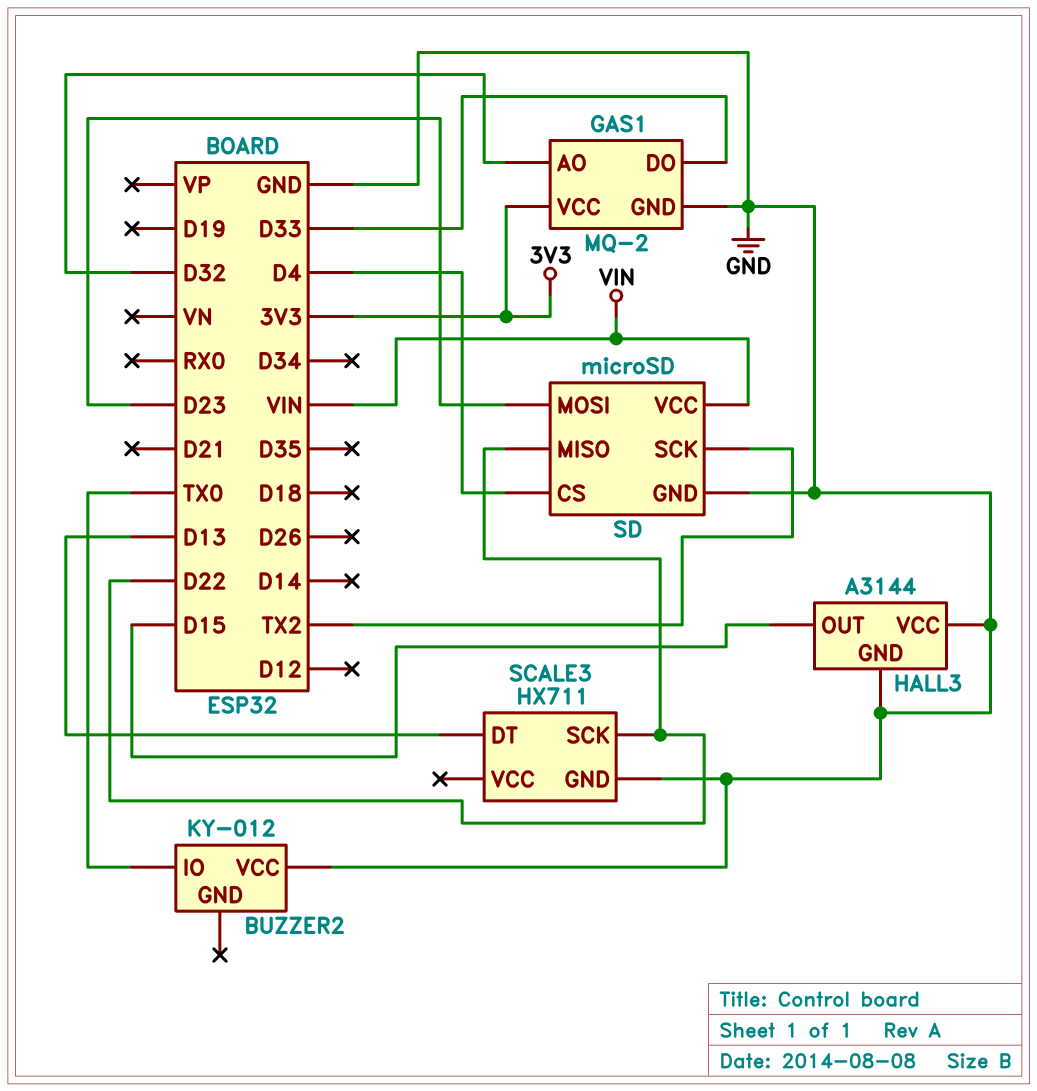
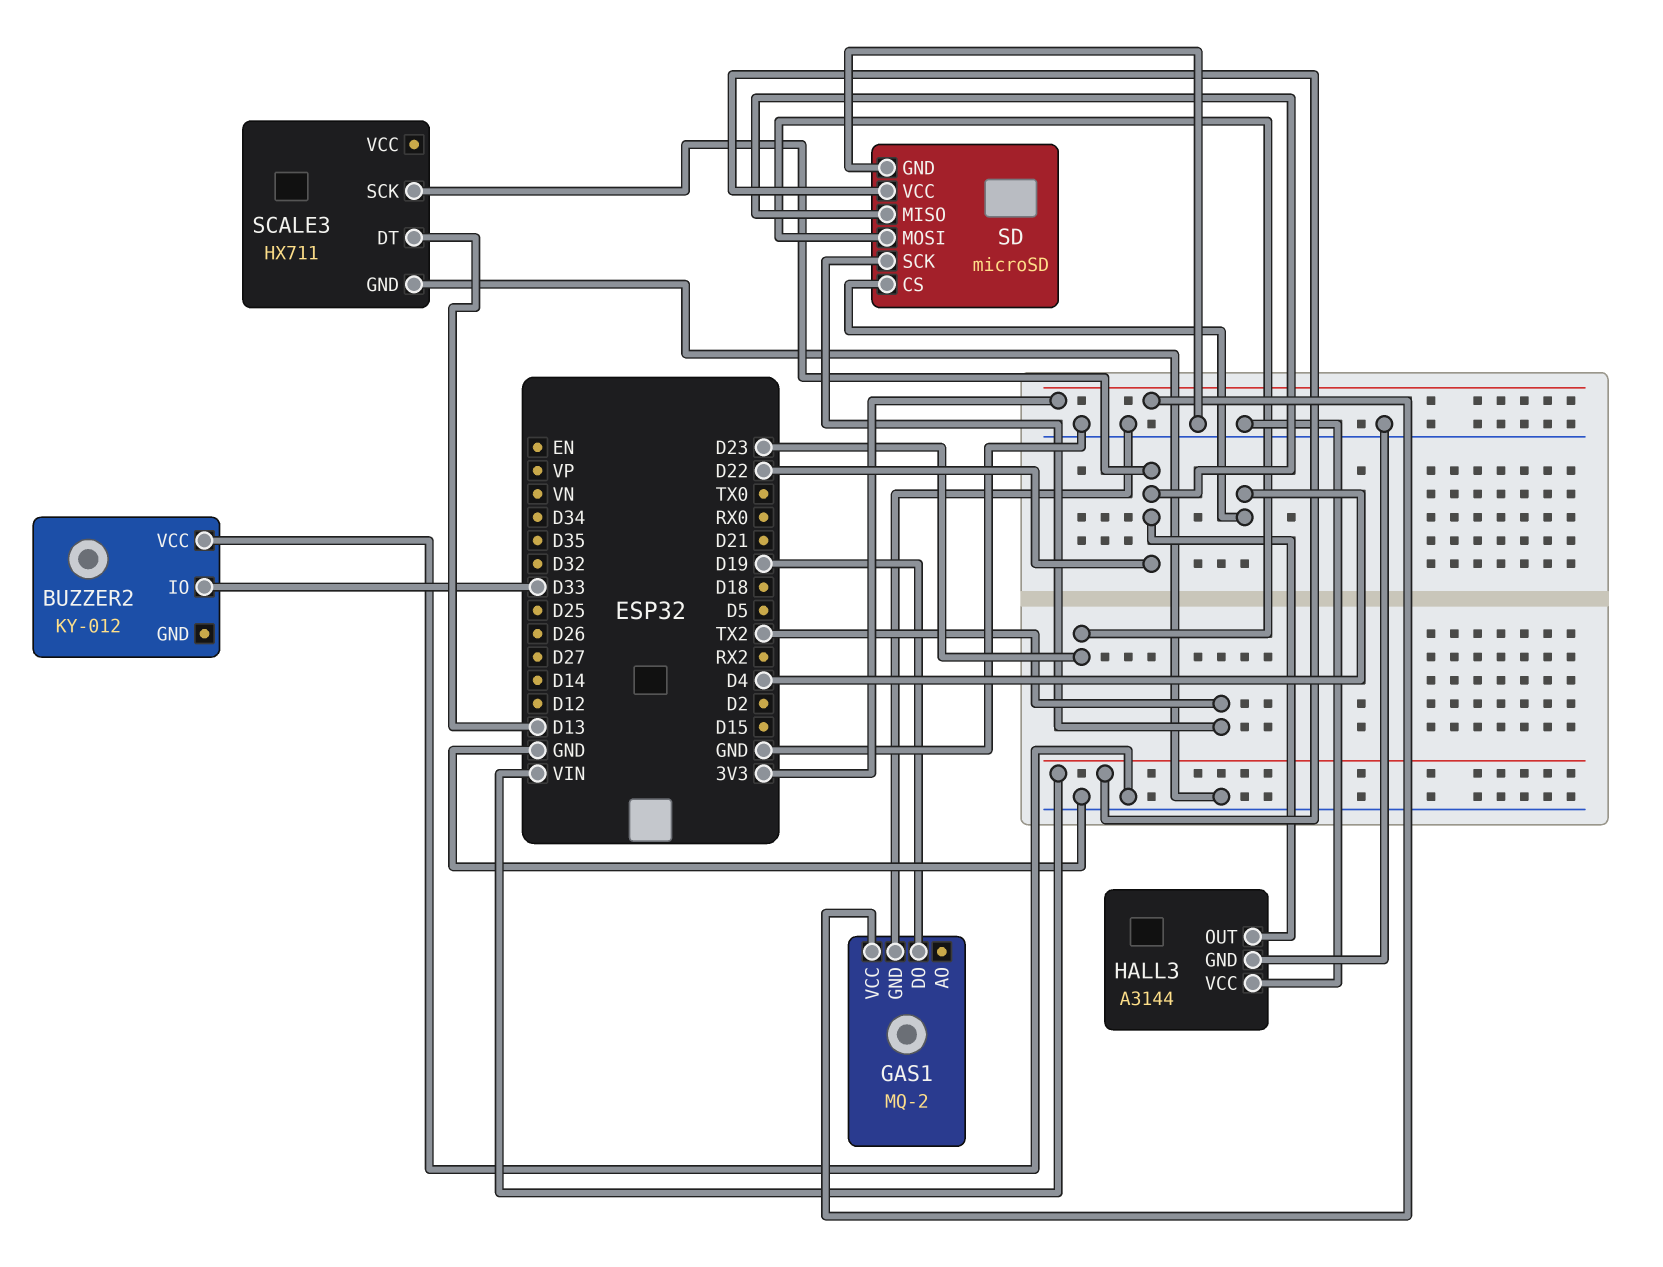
BUZZER2 pin IO: TX0 -> D33
GAS1 pin AO: D32 -> none
GAS1 pin DO: D33 -> D19
HALL3 pin OUT: D15 -> D22

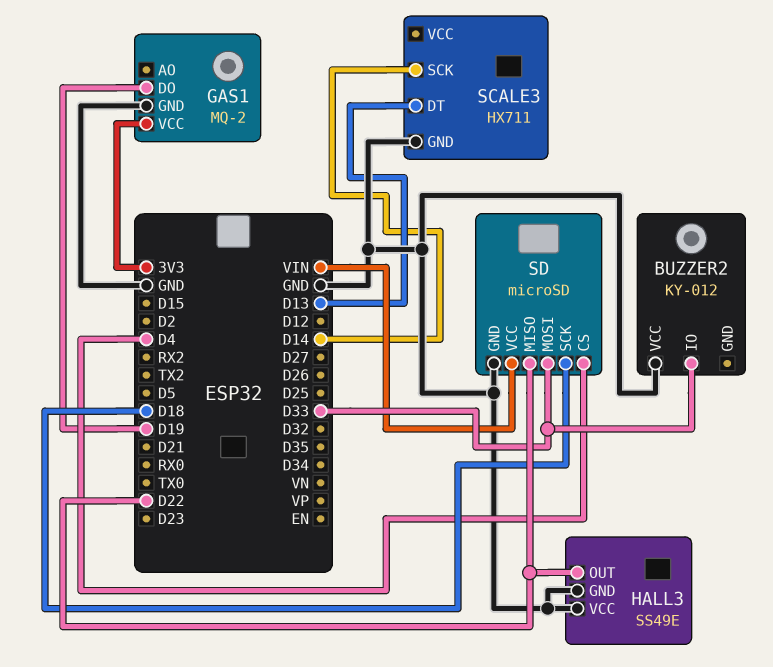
HALL3: A3144 -> SS49E
SCALE3 pin SCK: D22 -> D14
SD pin MOSI: D23 -> D33
SD pin SCK: TX2 -> D18

